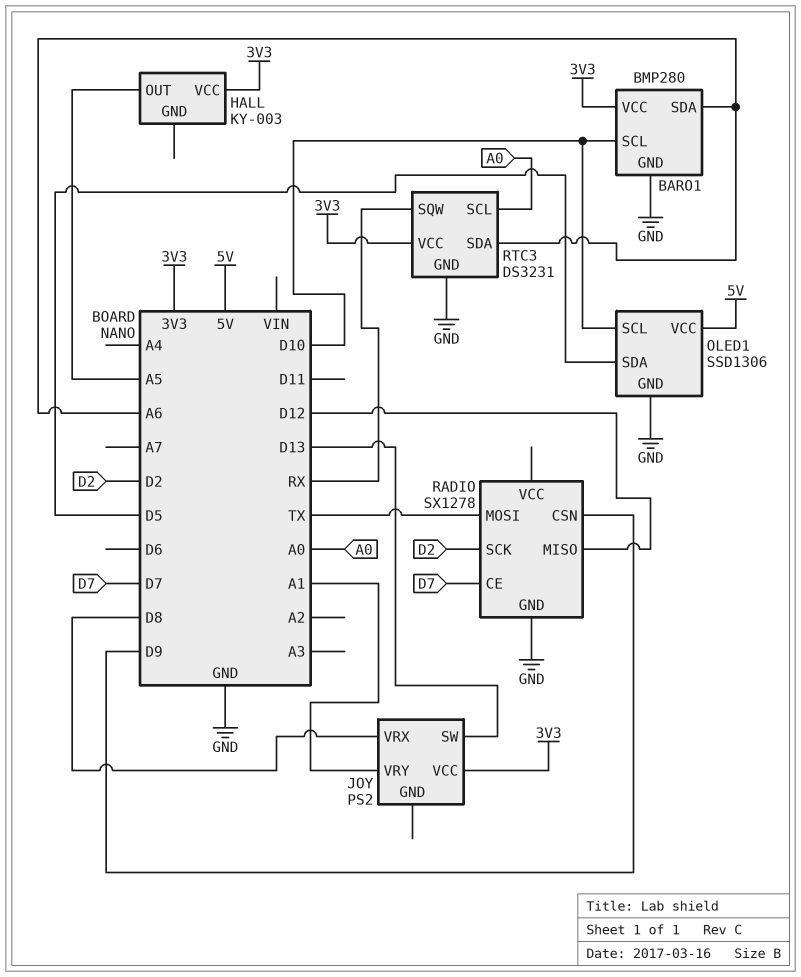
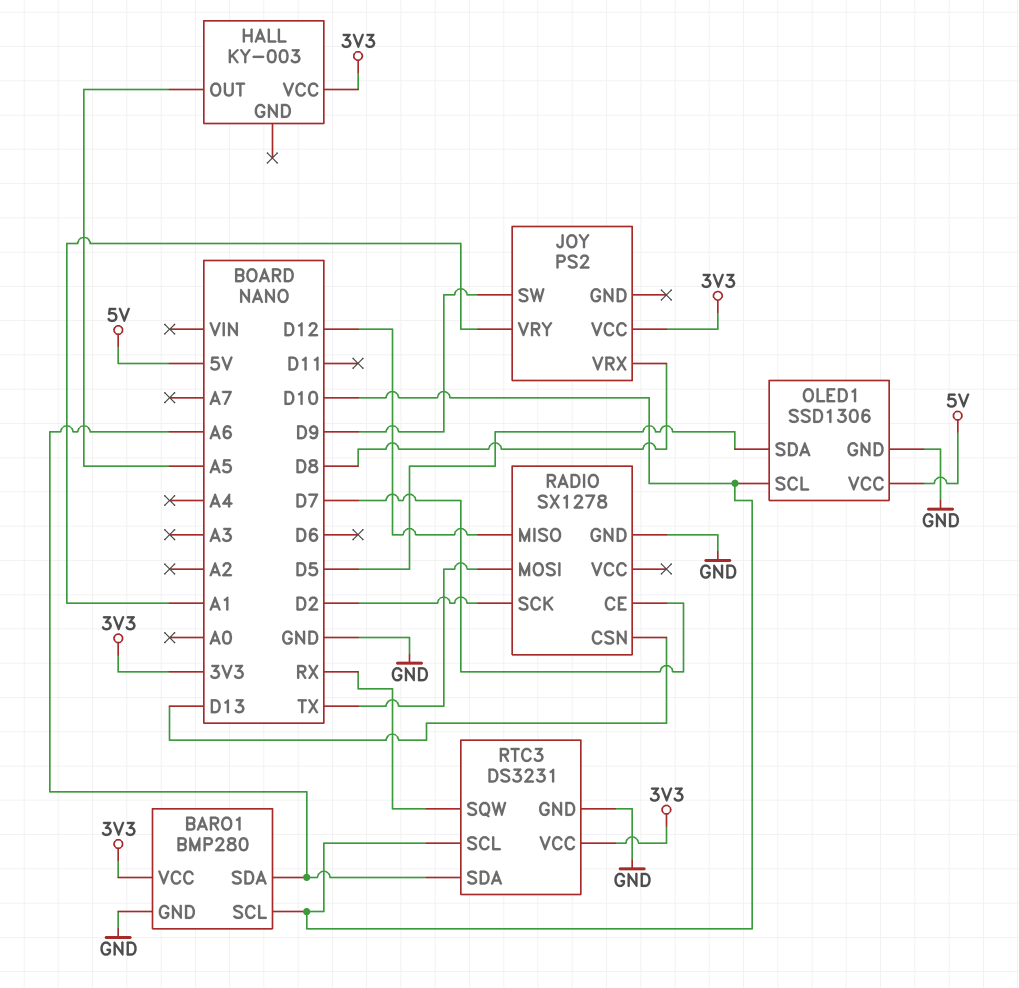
JOY pin SW: D13 -> D9
RADIO pin CSN: D9 -> D13
RTC3 pin SCL: A0 -> D10

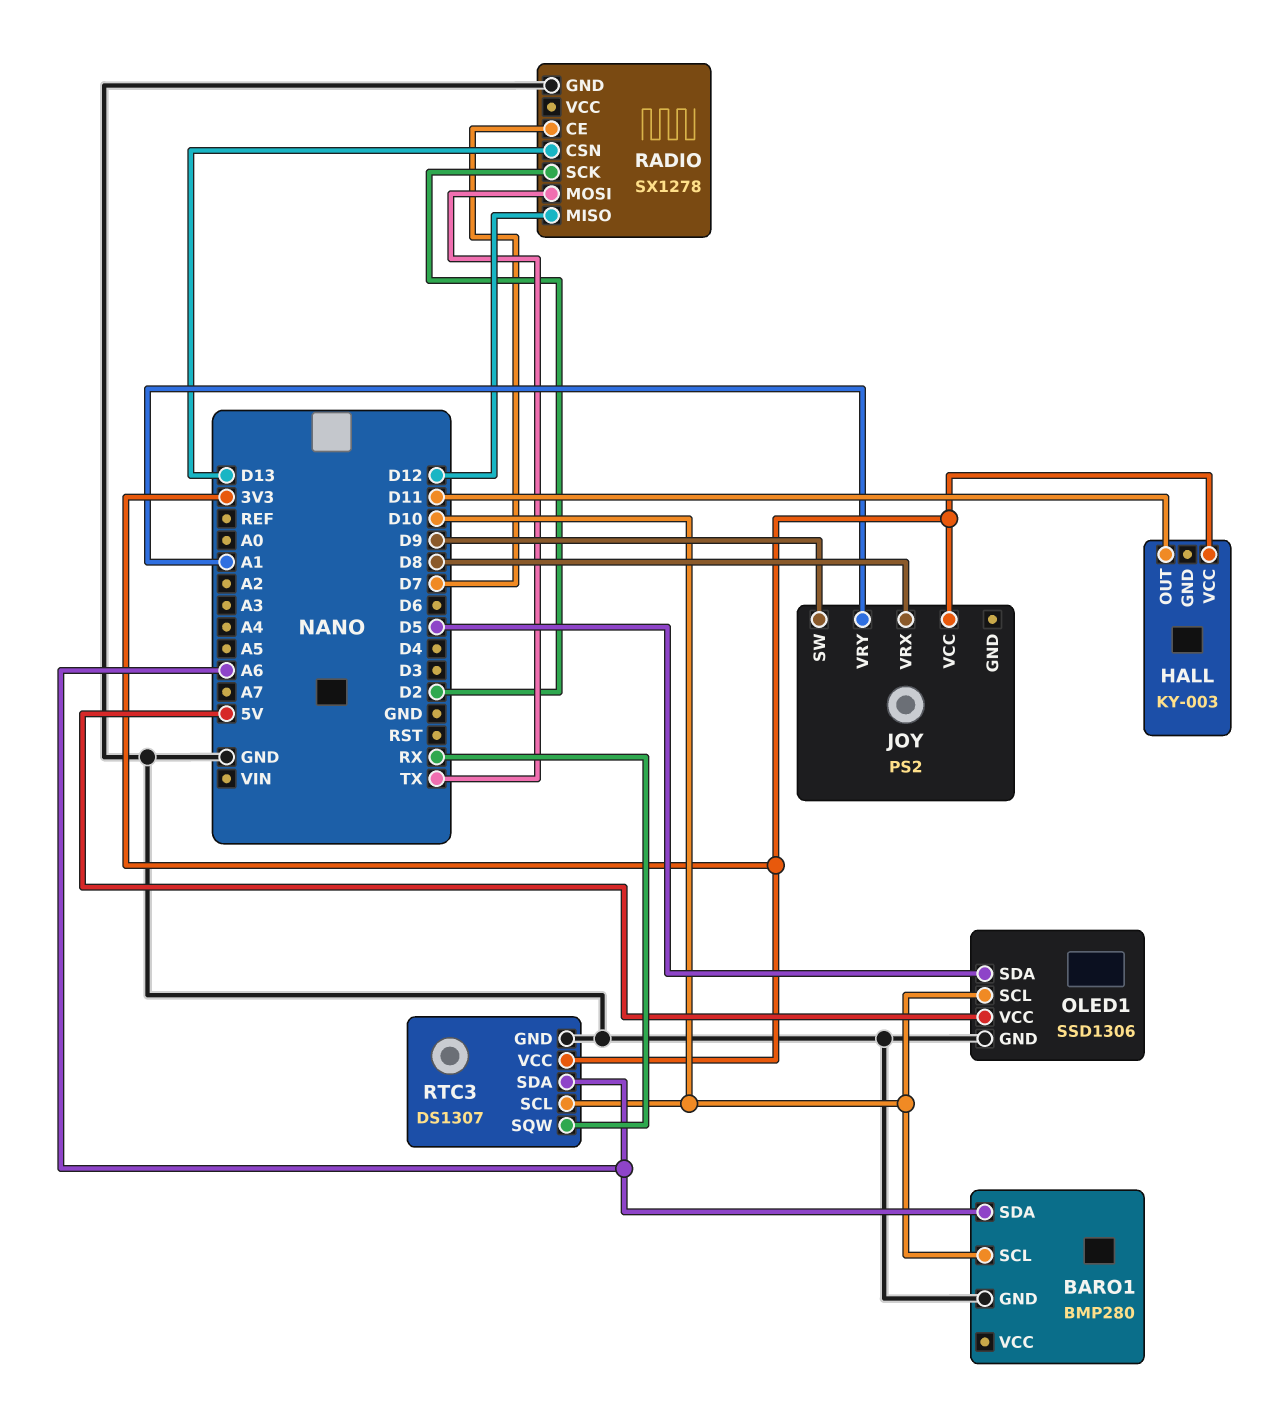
BARO1 pin VCC: 3V3 -> none
HALL pin OUT: A5 -> D11
RTC3: DS3231 -> DS1307

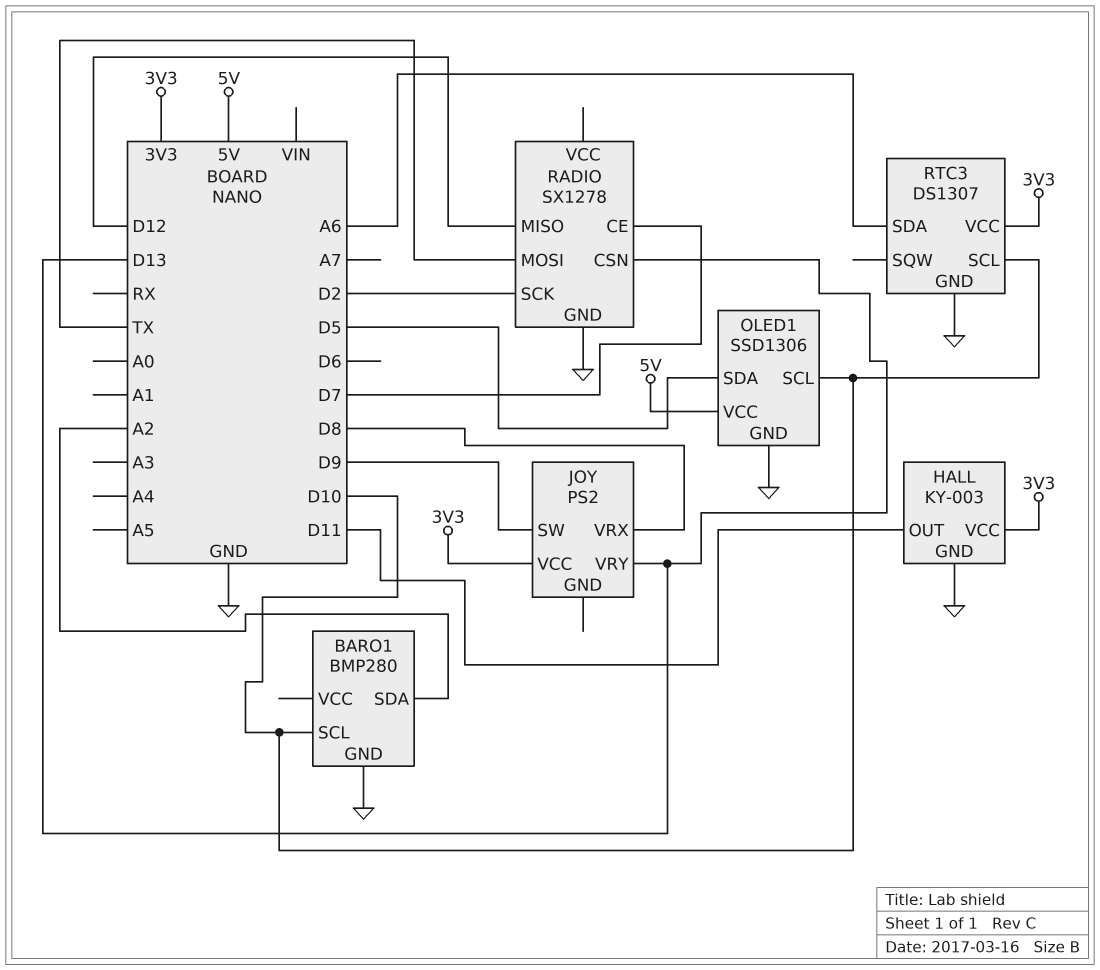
BARO1 pin SDA: A6 -> A2
HALL pin GND: none -> GND
JOY pin VRY: A1 -> D13
RTC3 pin SQW: RX -> none

